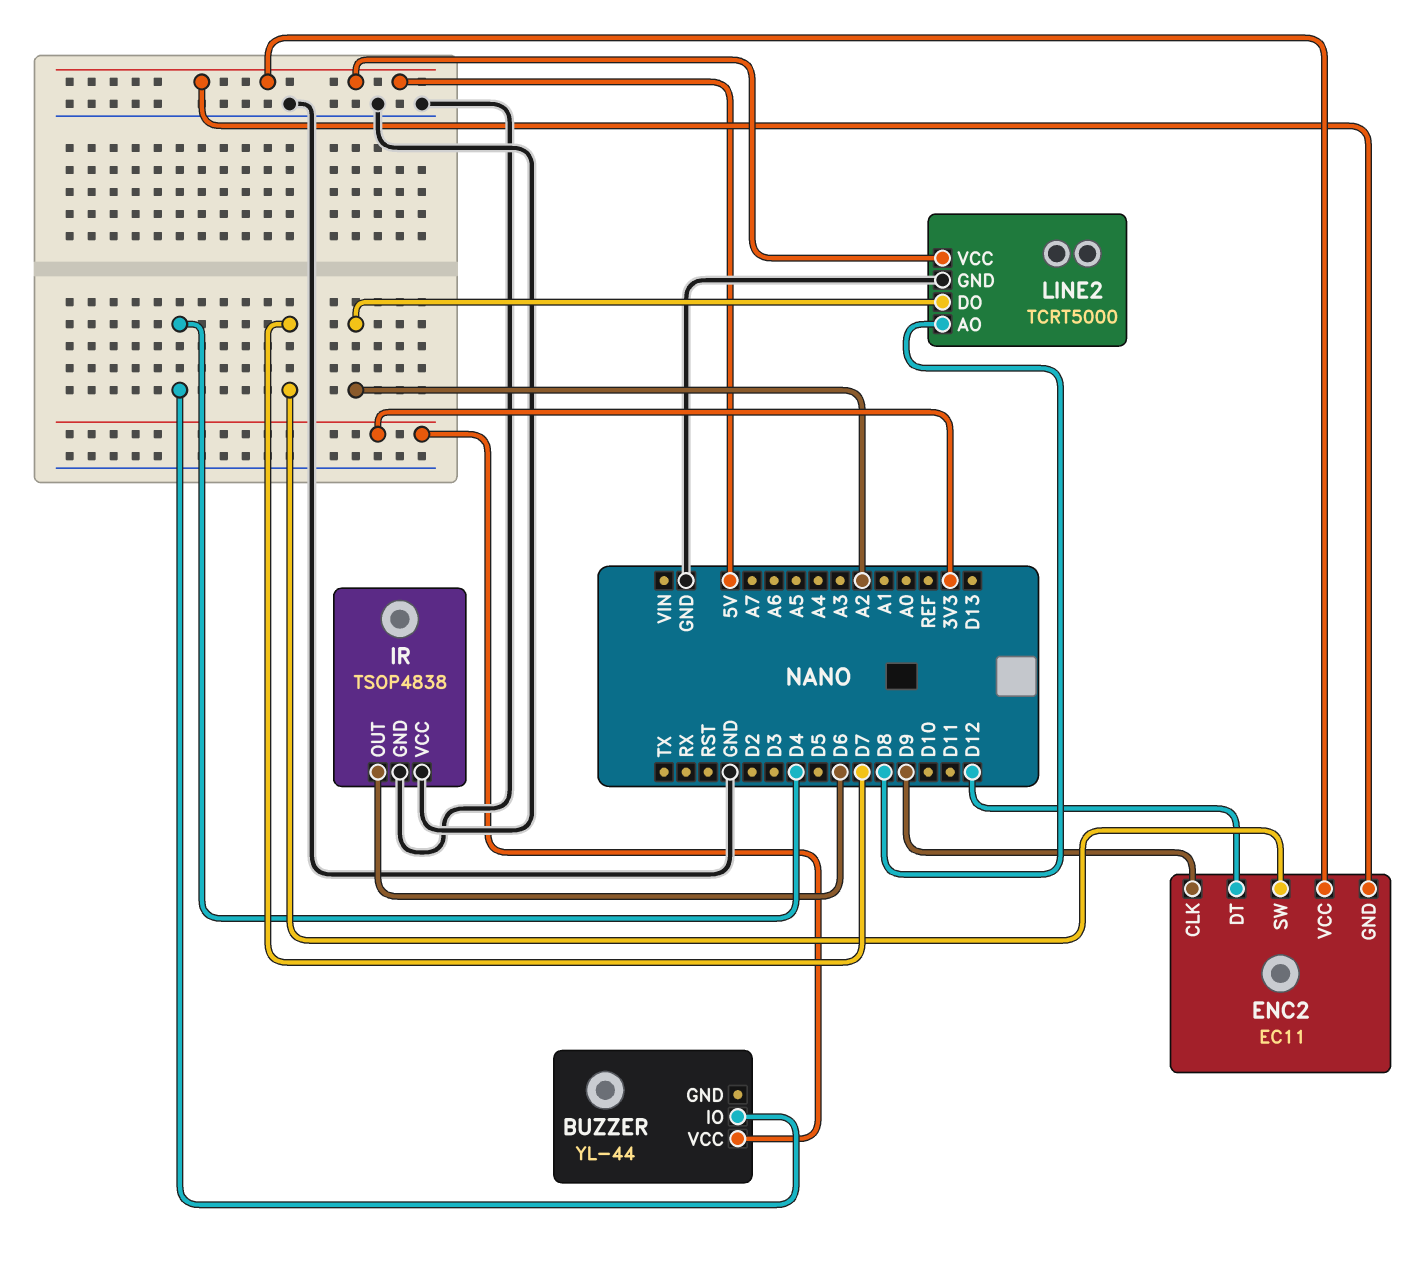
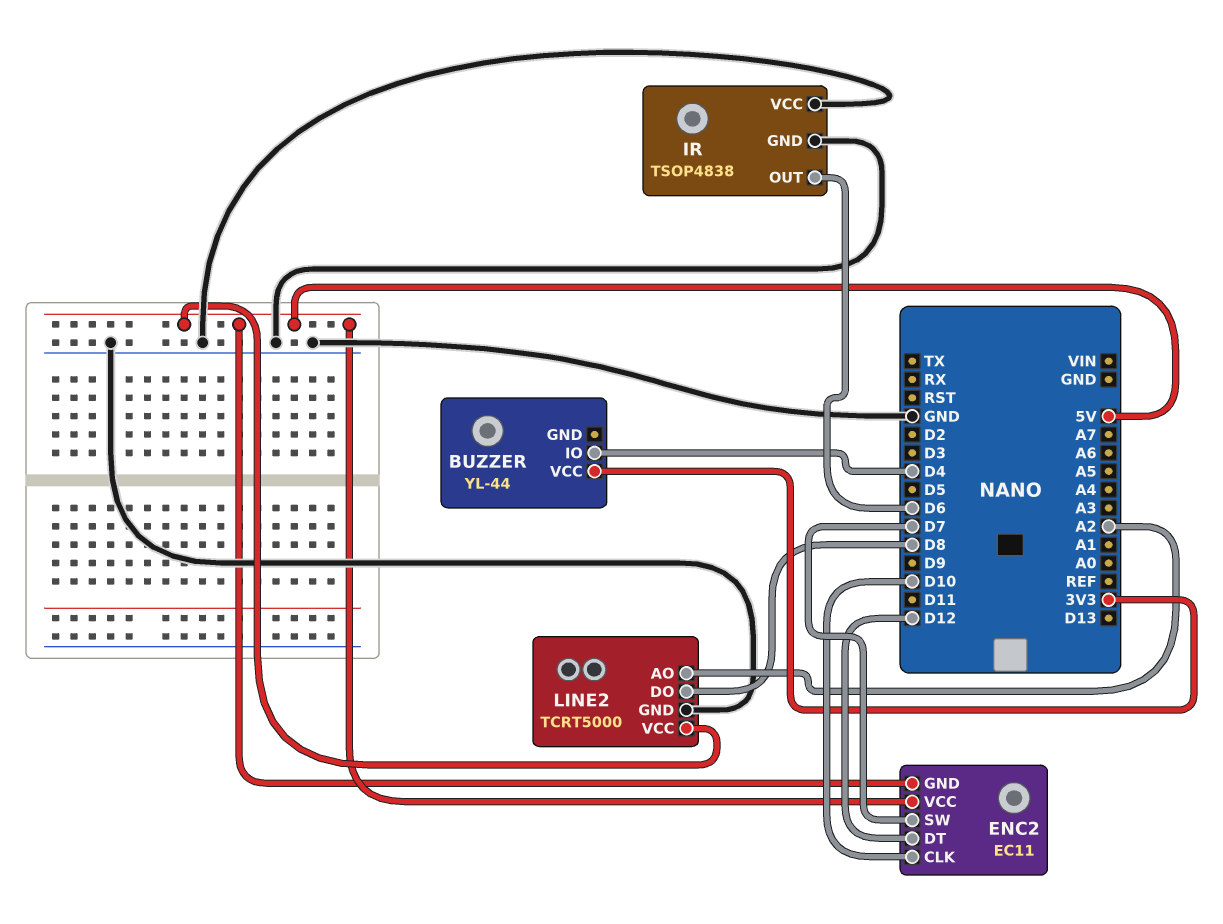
ENC2 pin CLK: D9 -> D10
LINE2 pin AO: D8 -> A2
LINE2 pin DO: A2 -> D8

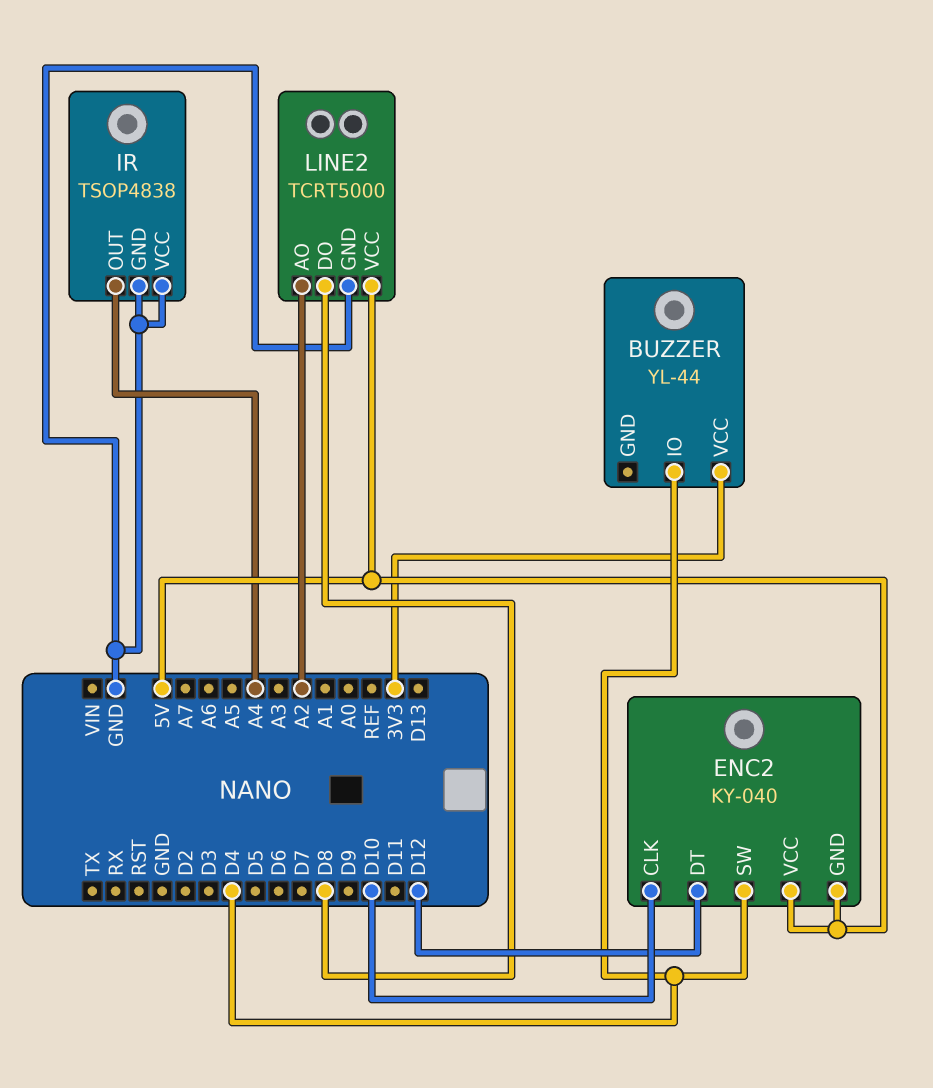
ENC2: EC11 -> KY-040
ENC2 pin SW: D7 -> D4
IR pin OUT: D6 -> A4

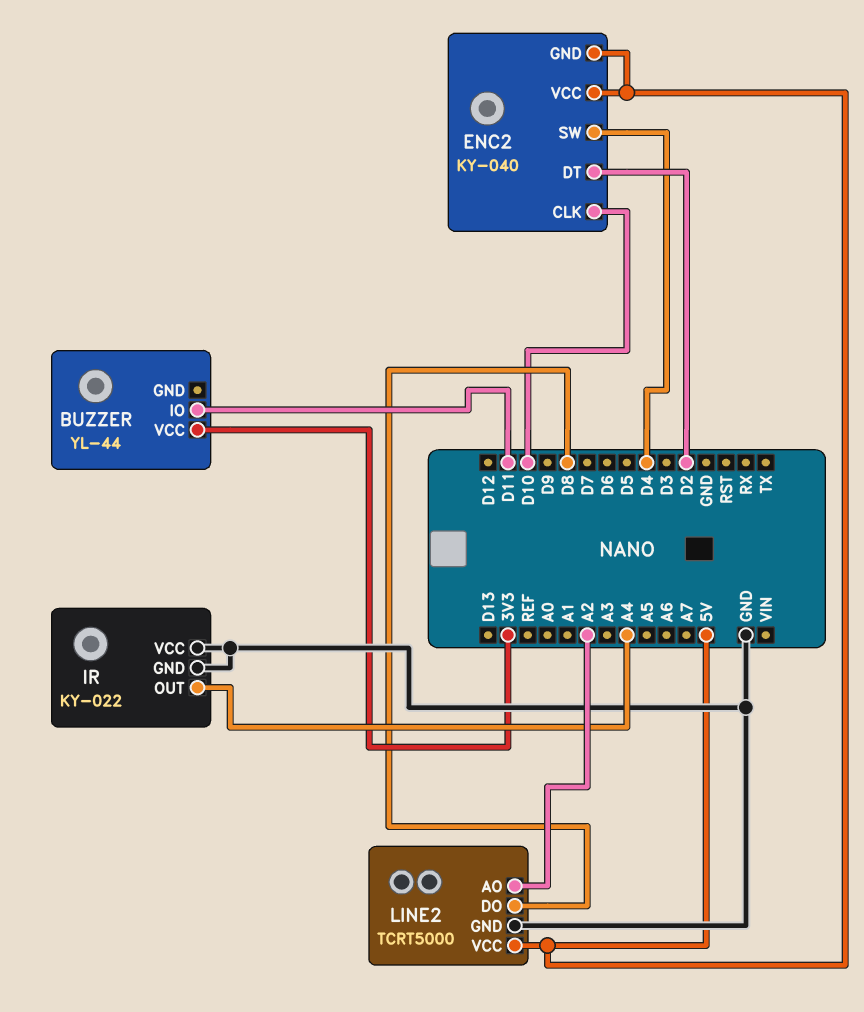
BUZZER pin IO: D4 -> D11
ENC2 pin DT: D12 -> D2
IR: TSOP4838 -> KY-022

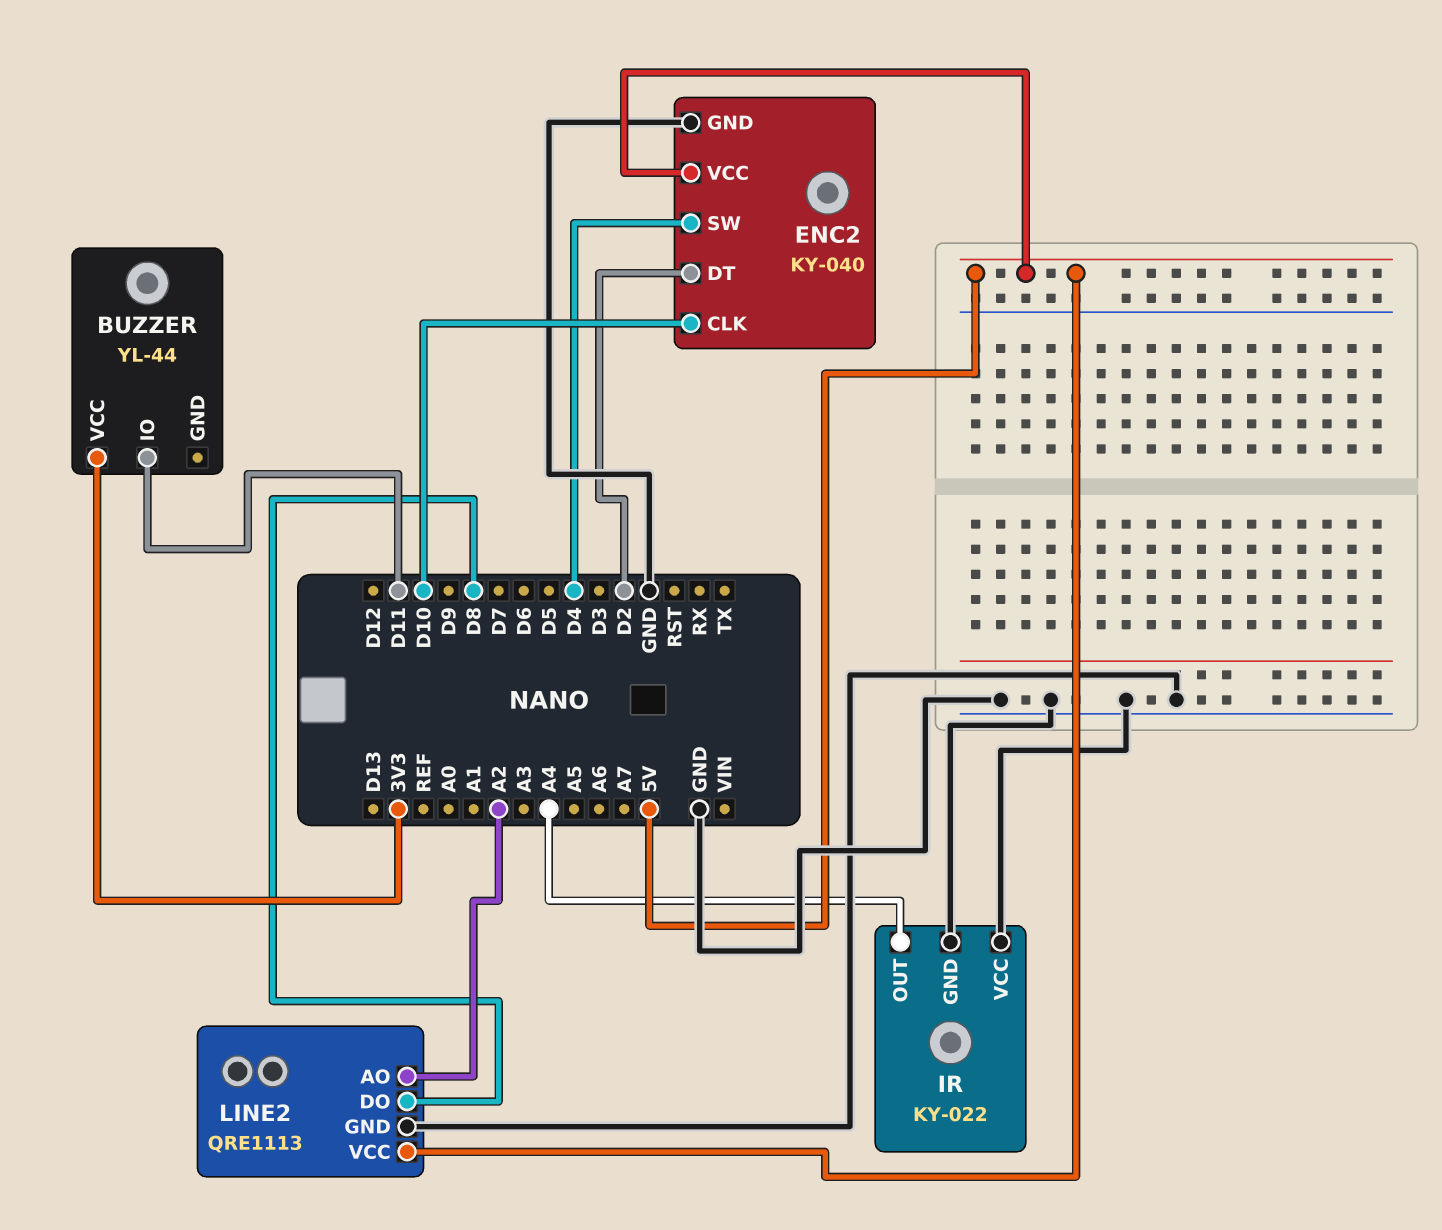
ENC2 pin GND: 5V -> GND
LINE2: TCRT5000 -> QRE1113

